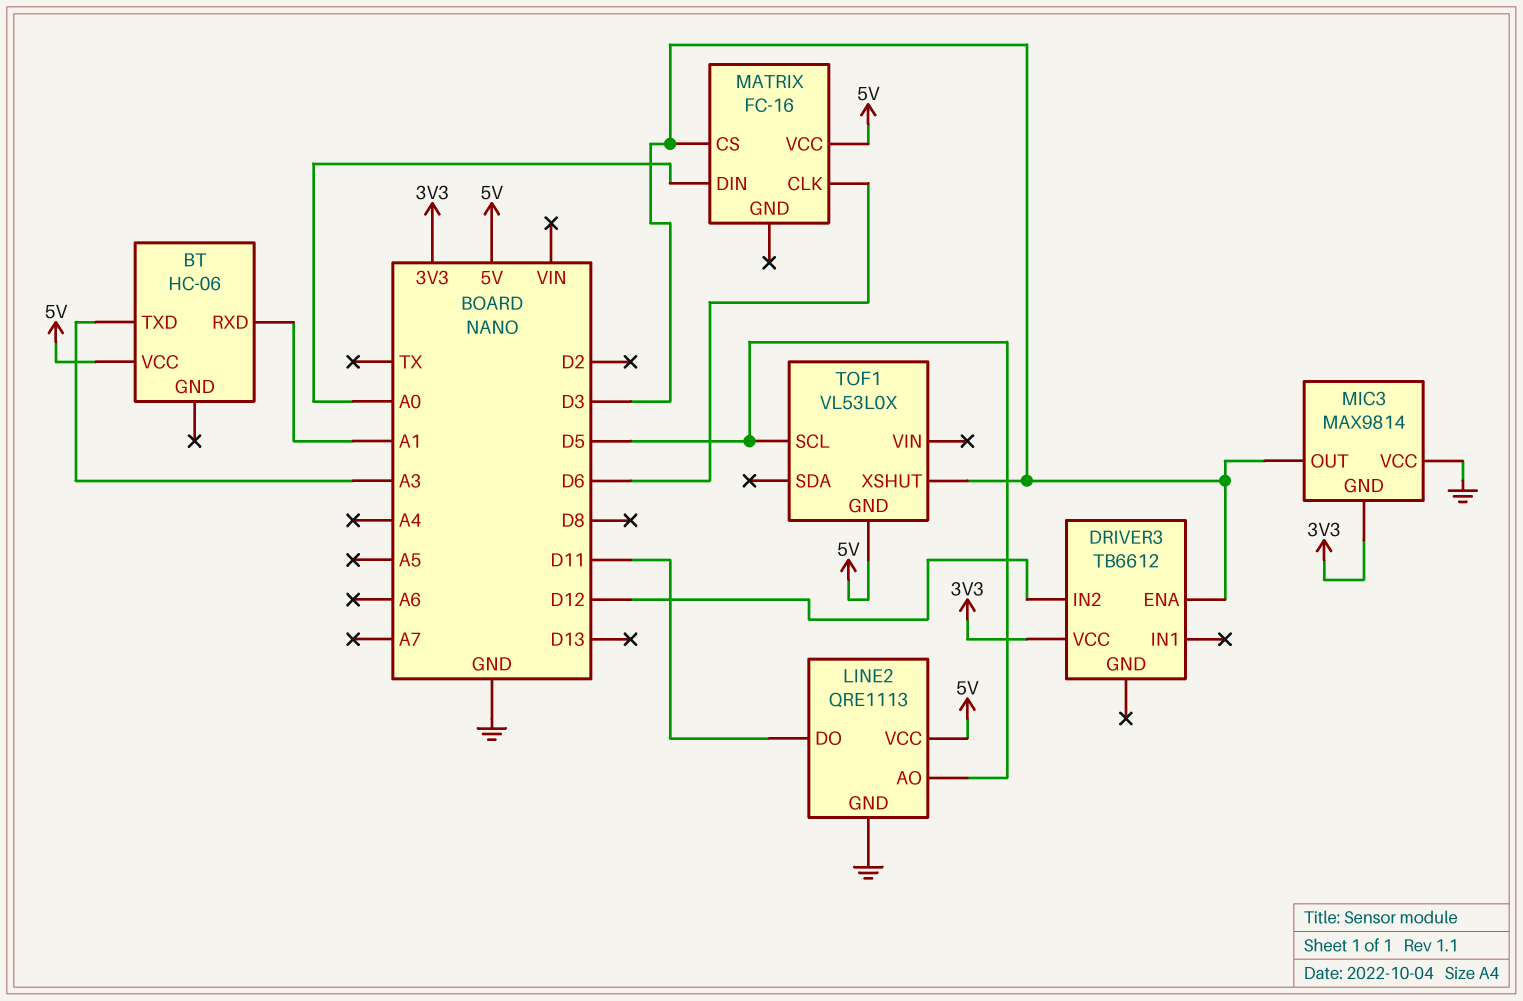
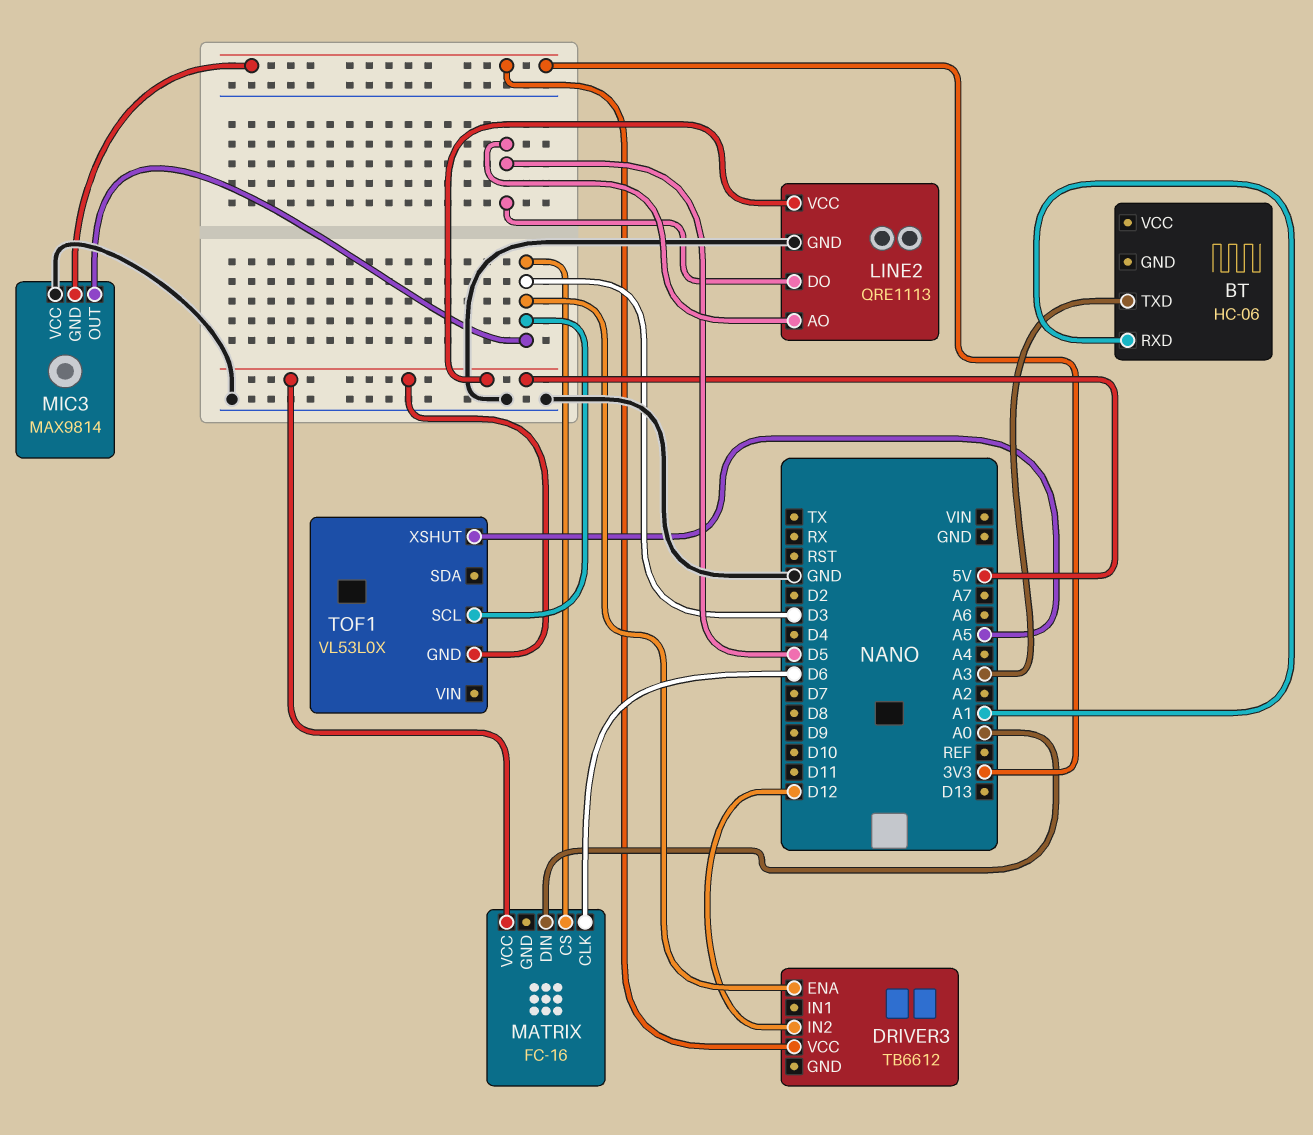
BT pin VCC: 5V -> none
LINE2 pin DO: D11 -> D5
TOF1 pin SCL: D5 -> D3
TOF1 pin XSHUT: D3 -> A5

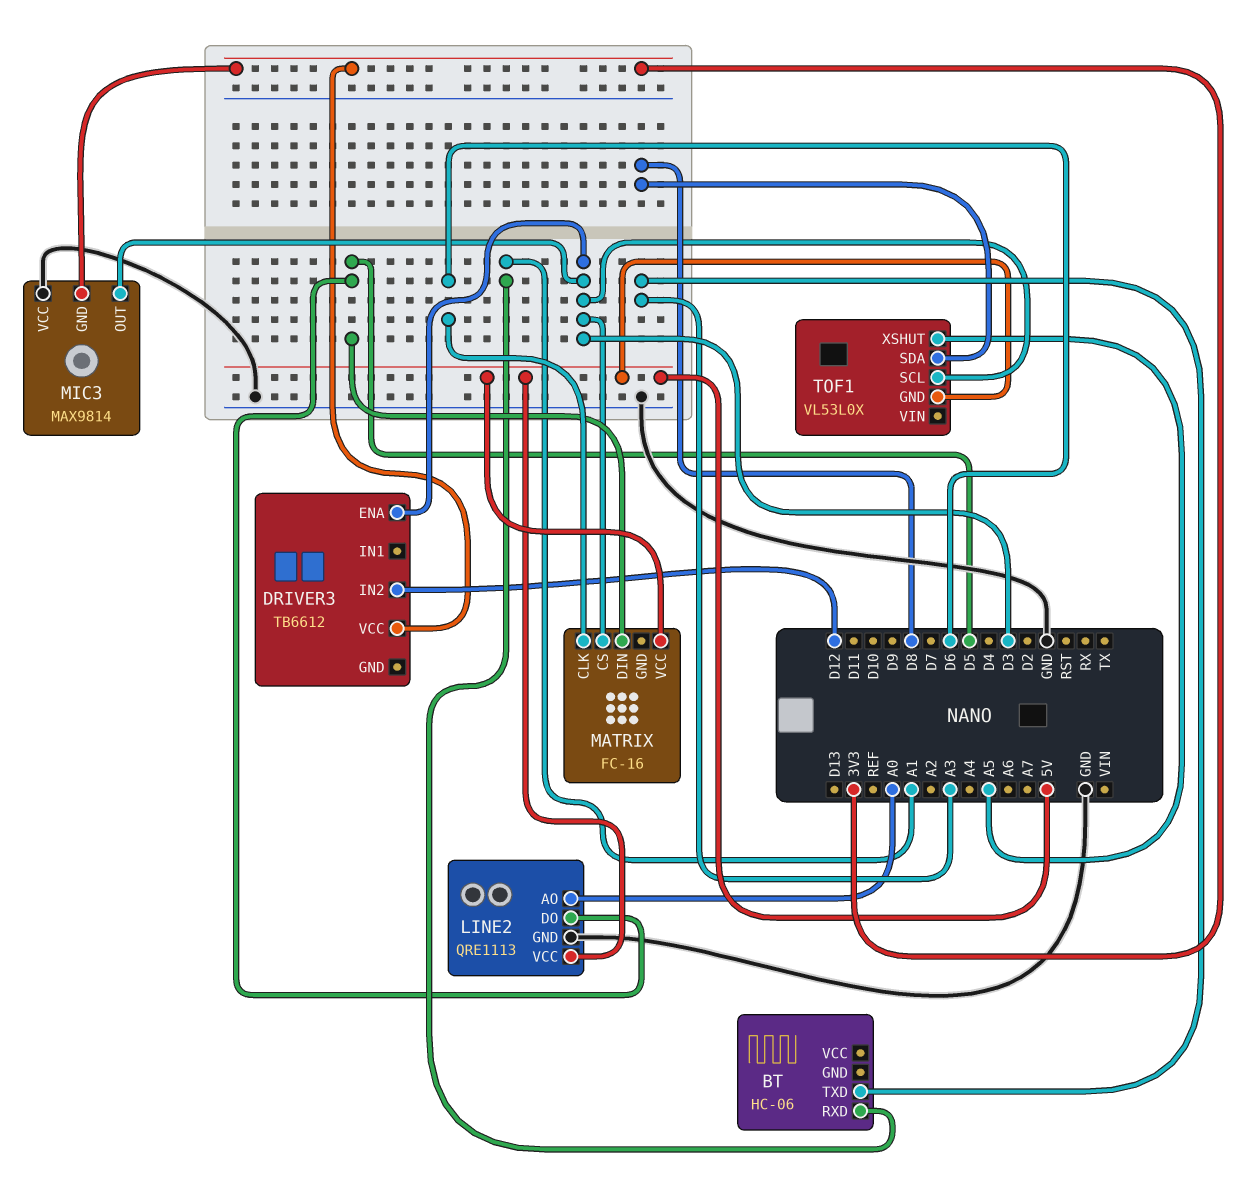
LINE2 pin AO: D5 -> A0
MATRIX pin DIN: A0 -> D5
TOF1 pin SDA: none -> D8

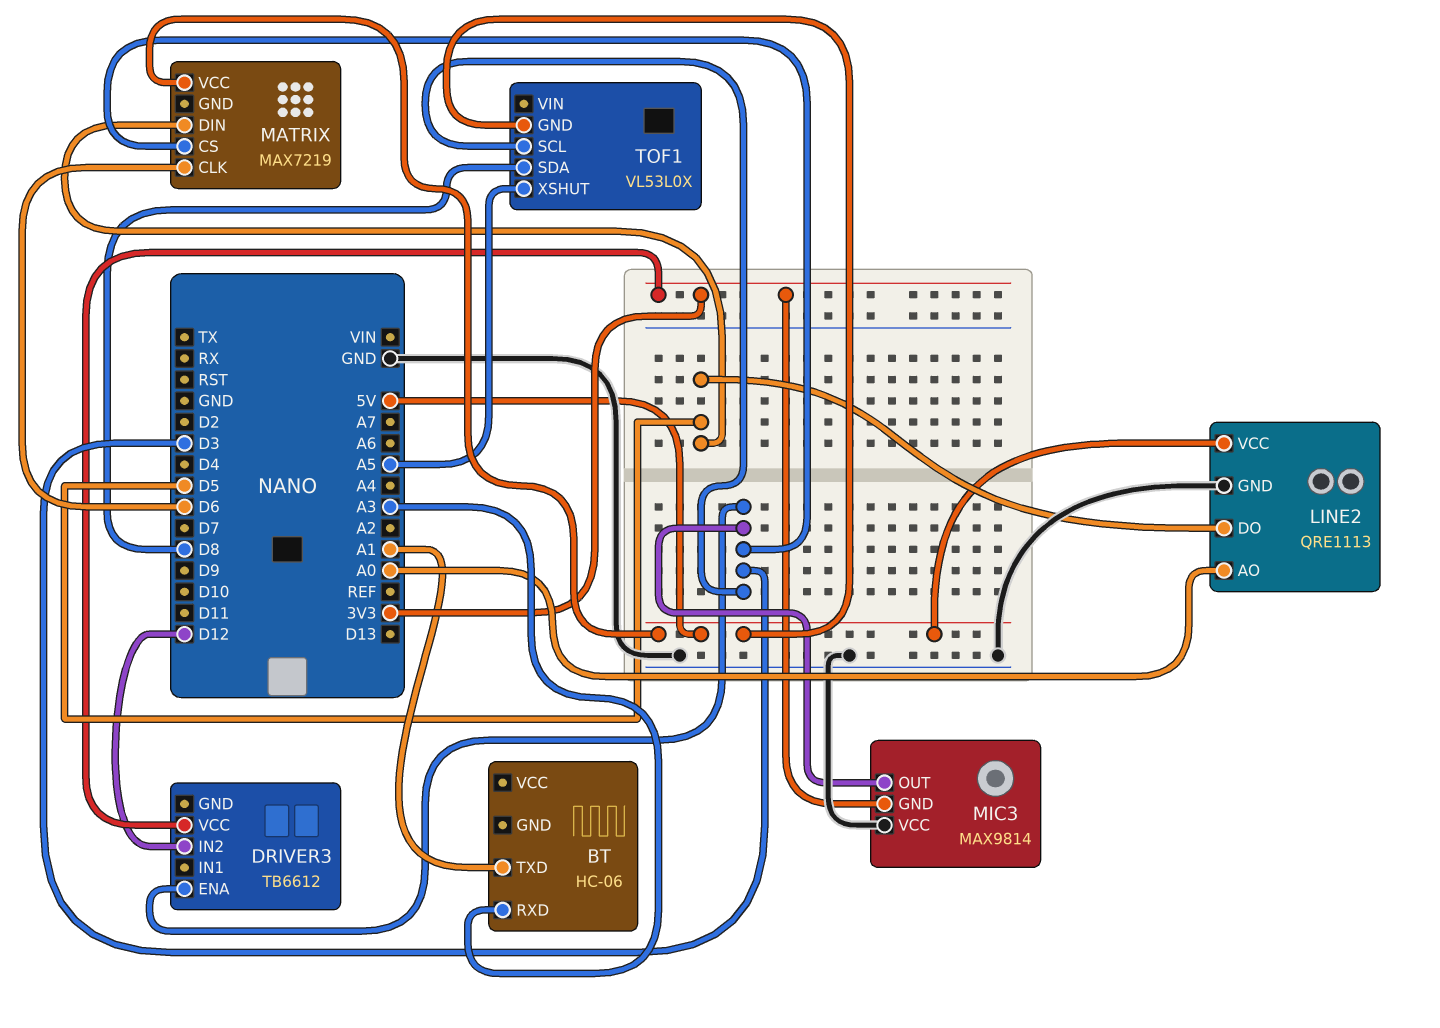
BT pin RXD: A1 -> A3
BT pin TXD: A3 -> A1
MATRIX: FC-16 -> MAX7219

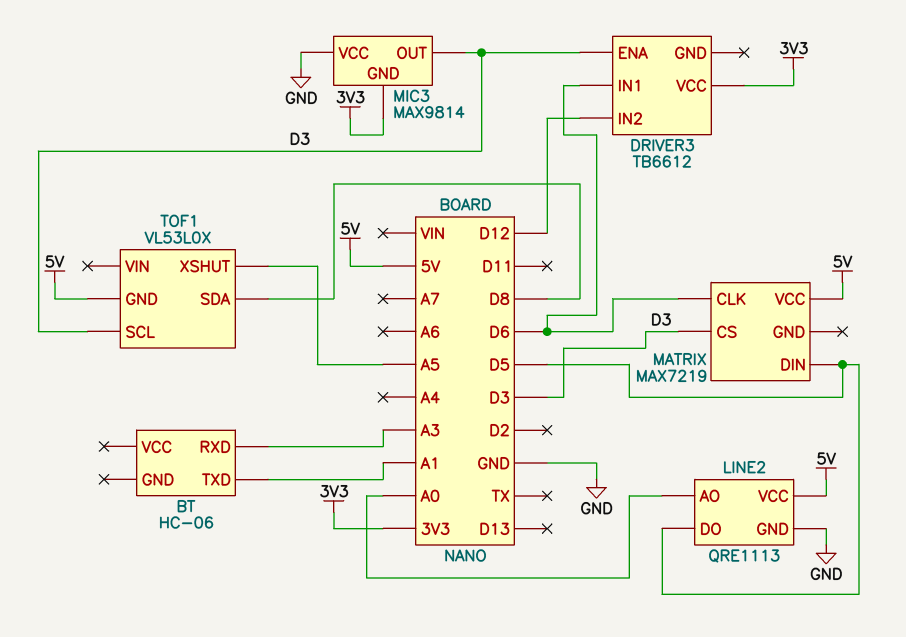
DRIVER3 pin IN1: none -> D6

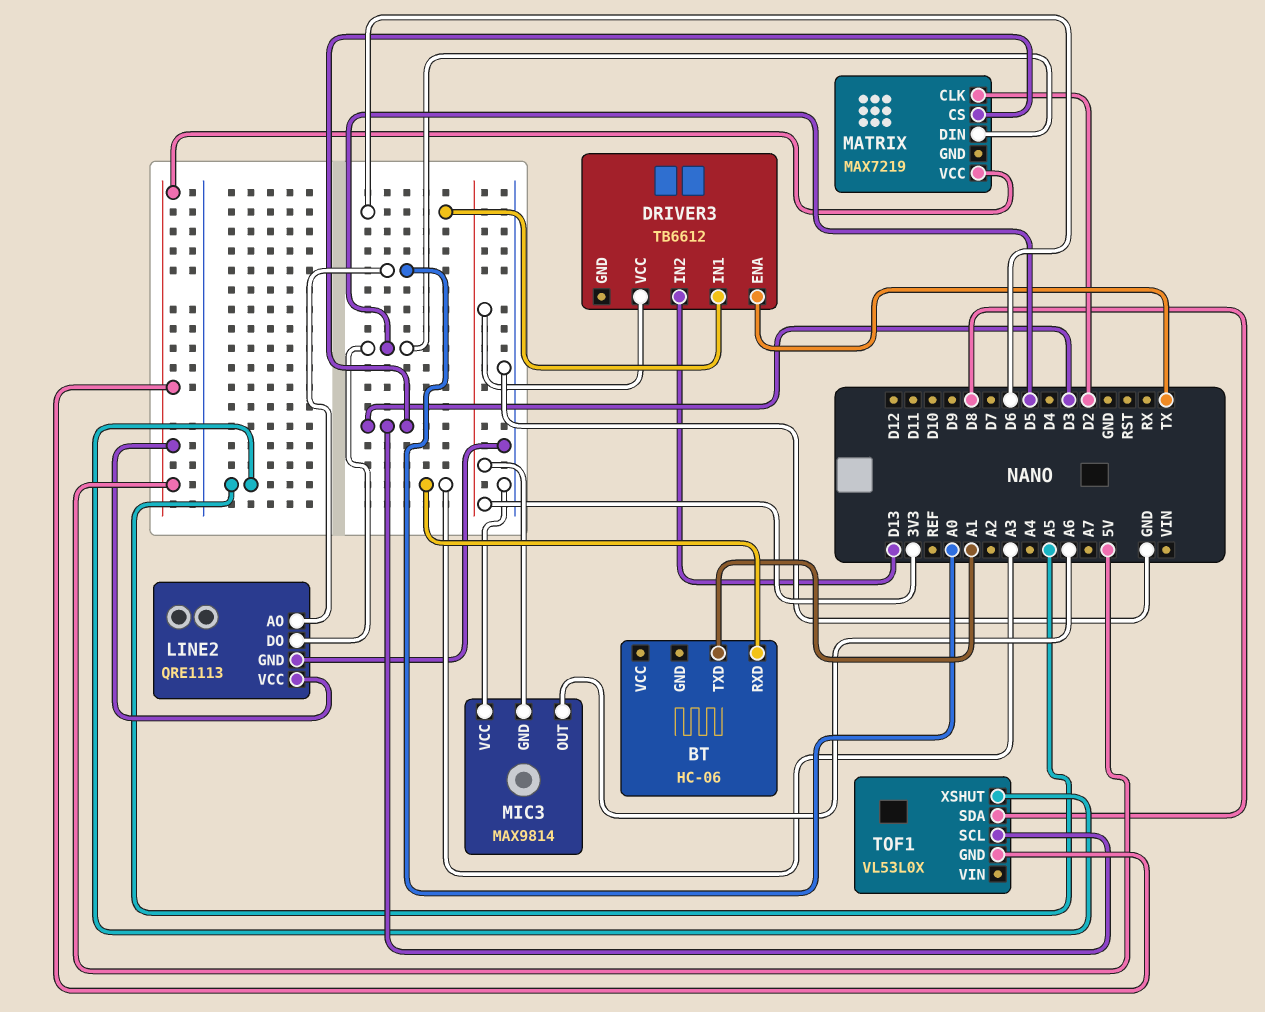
DRIVER3 pin ENA: D3 -> TX
DRIVER3 pin IN2: D12 -> D13
MATRIX pin CLK: D6 -> D2
MIC3 pin OUT: D3 -> A6

